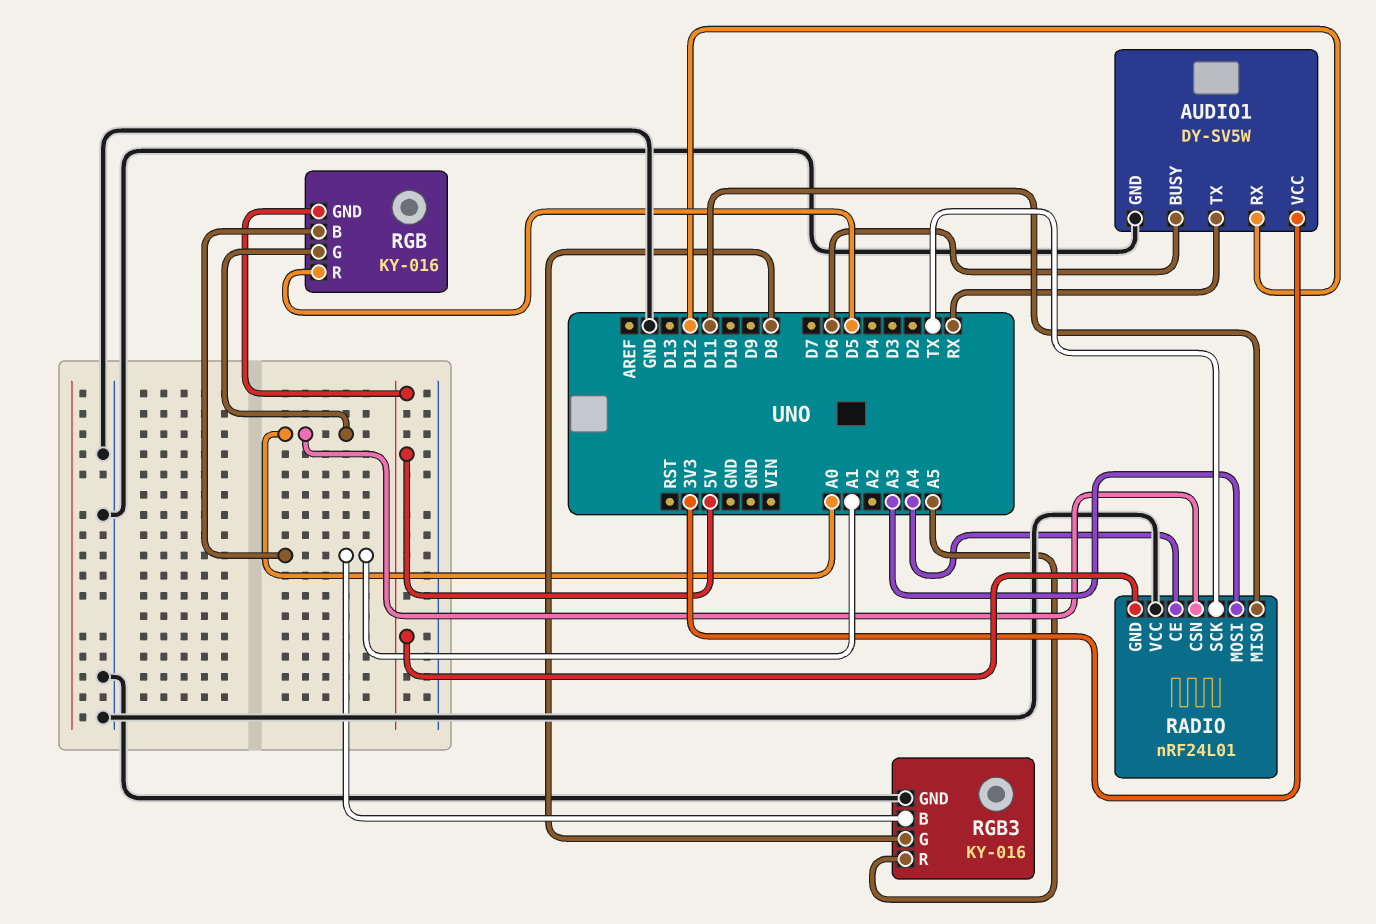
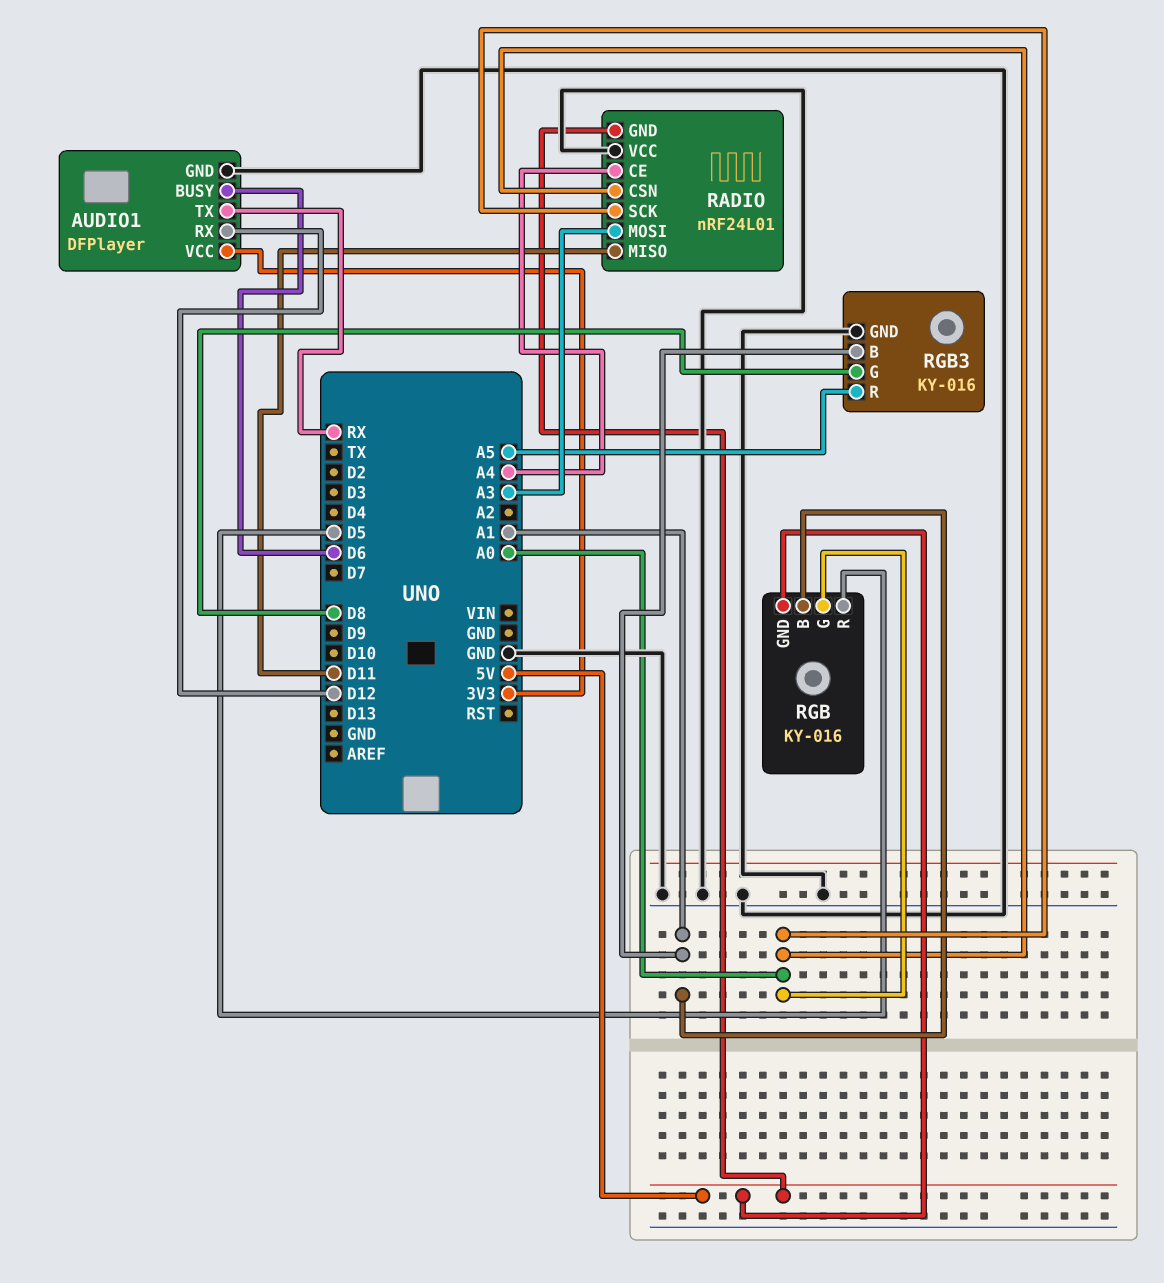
AUDIO1: DY-SV5W -> DFPlayer
RADIO pin SCK: TX -> A0

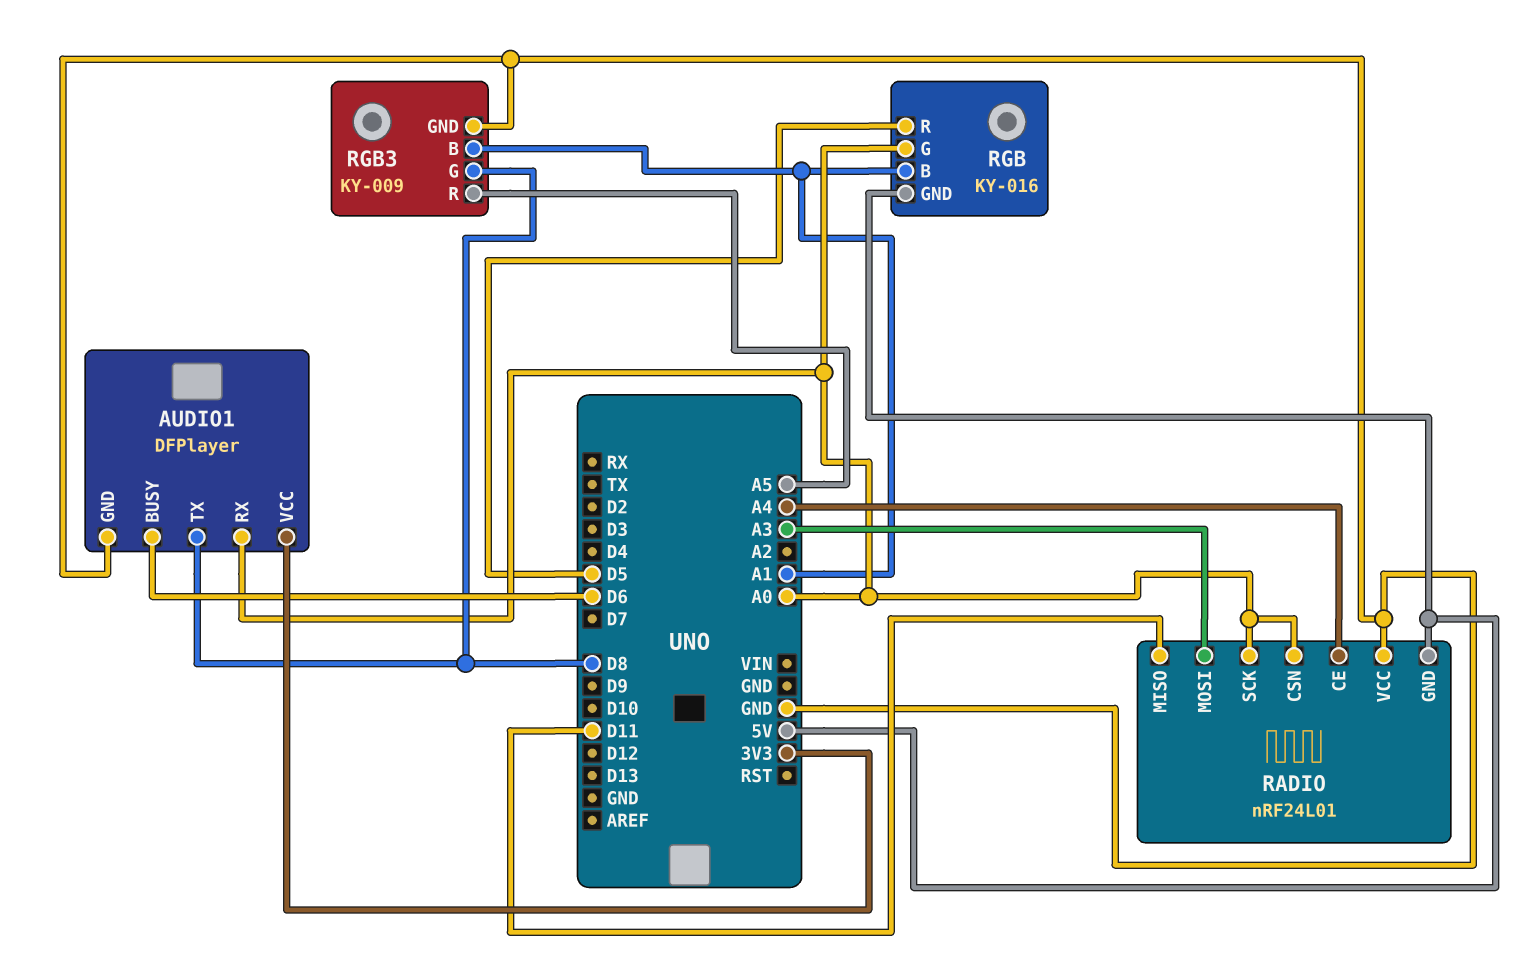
AUDIO1 pin RX: D12 -> A0
AUDIO1 pin TX: RX -> D8
RGB3: KY-016 -> KY-009

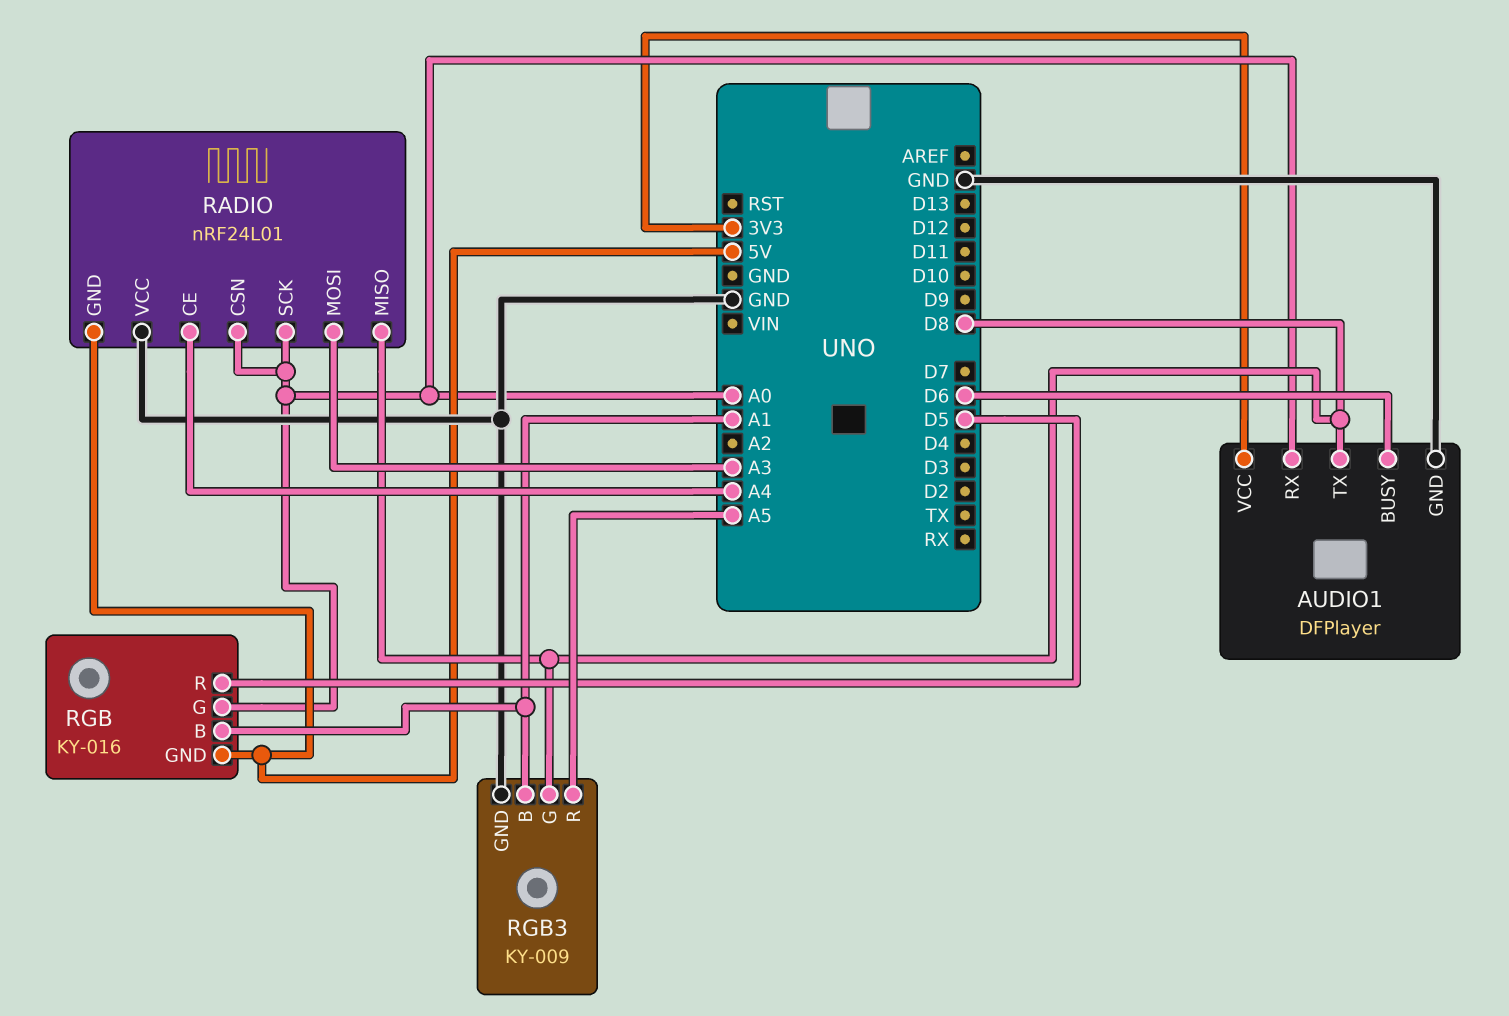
RADIO pin MISO: D11 -> D8

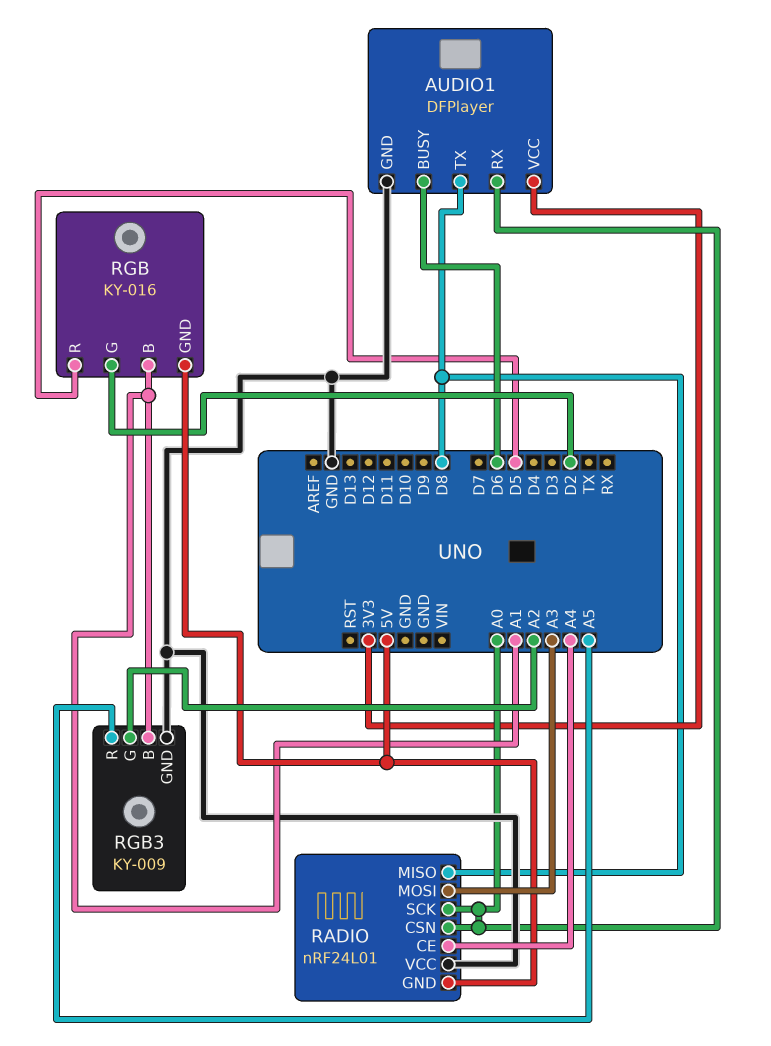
RGB pin G: A0 -> D2
RGB3 pin G: D8 -> A2

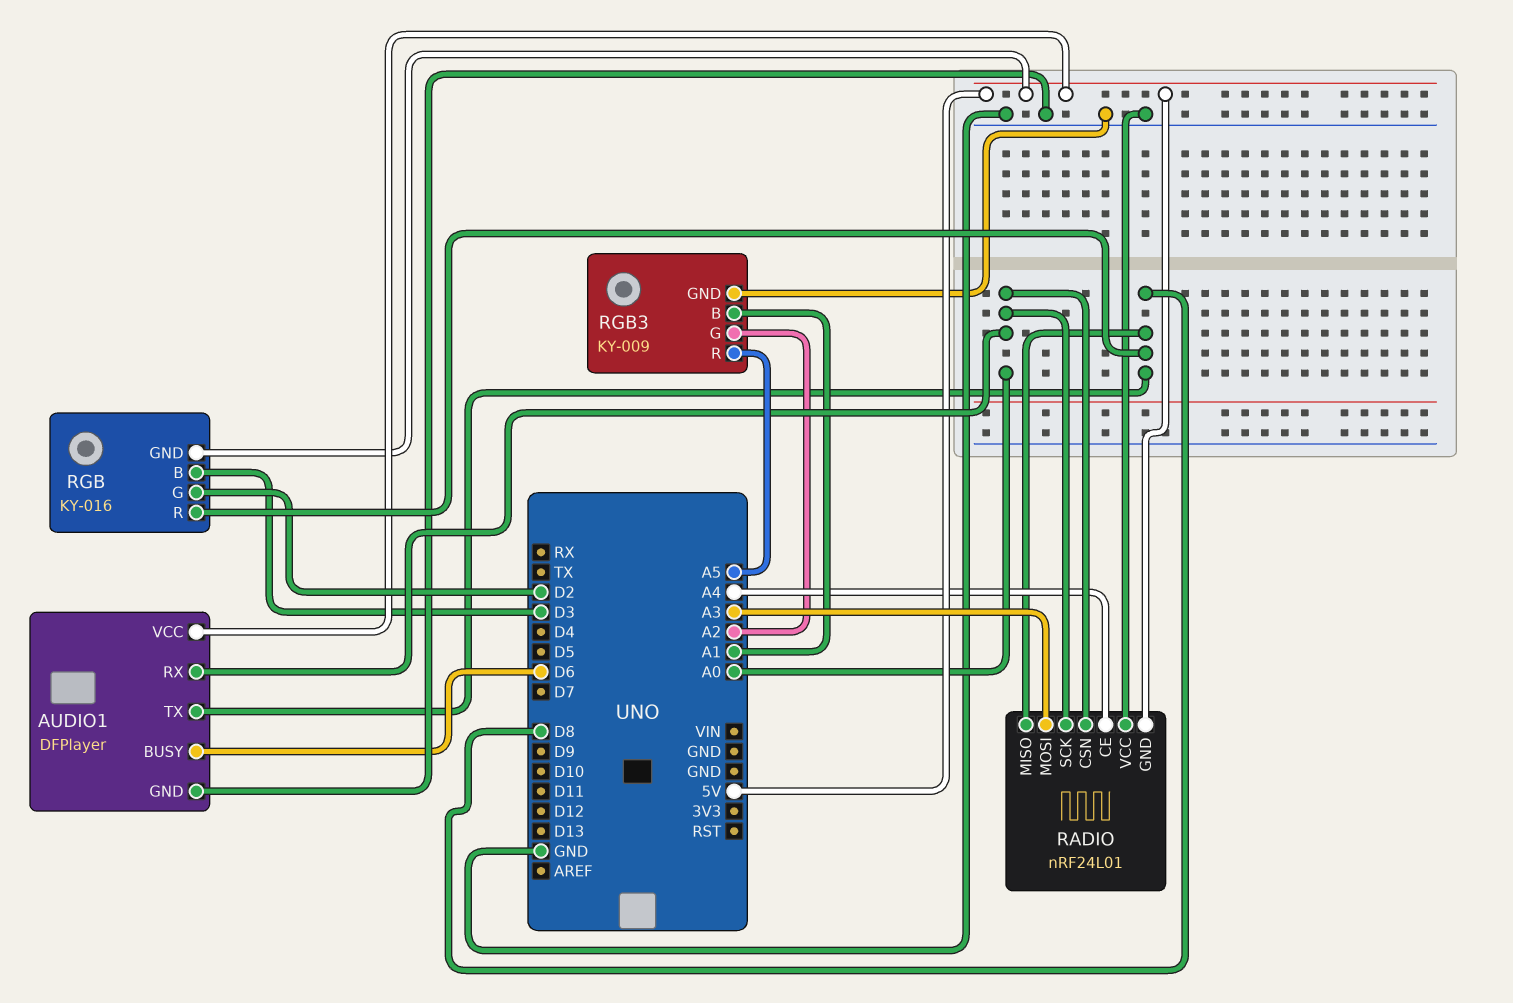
AUDIO1 pin VCC: 3V3 -> 5V
RGB pin B: A1 -> D3
RGB pin R: D5 -> D8

